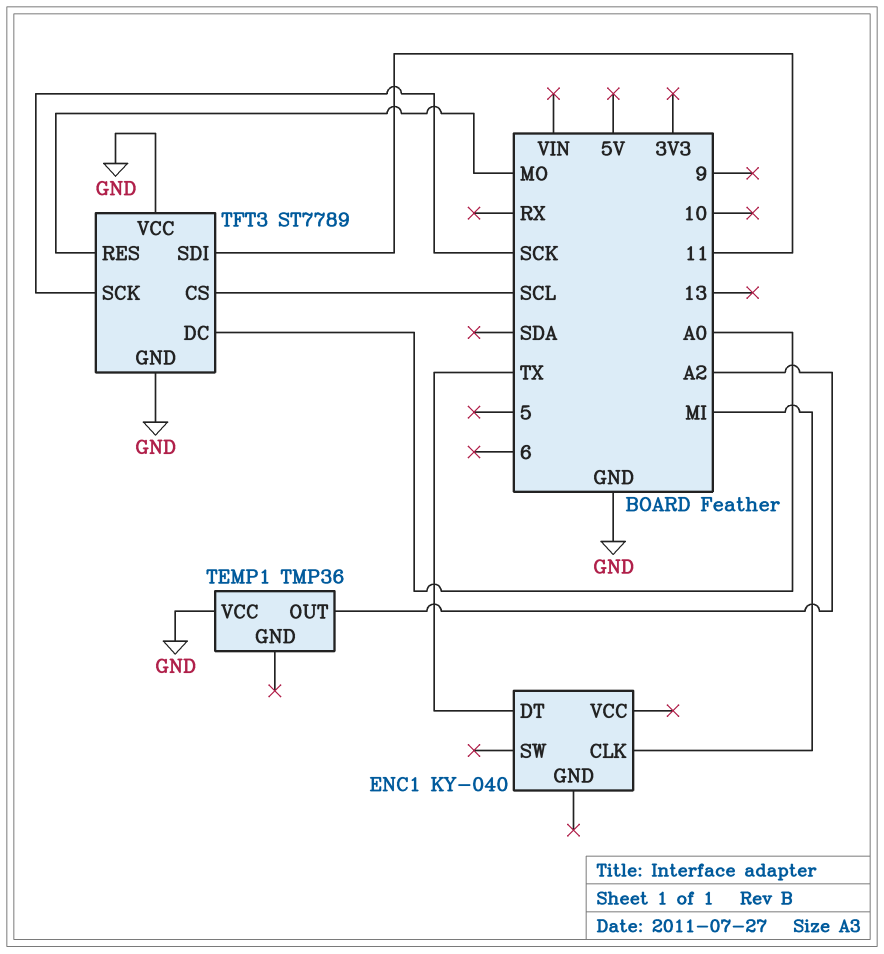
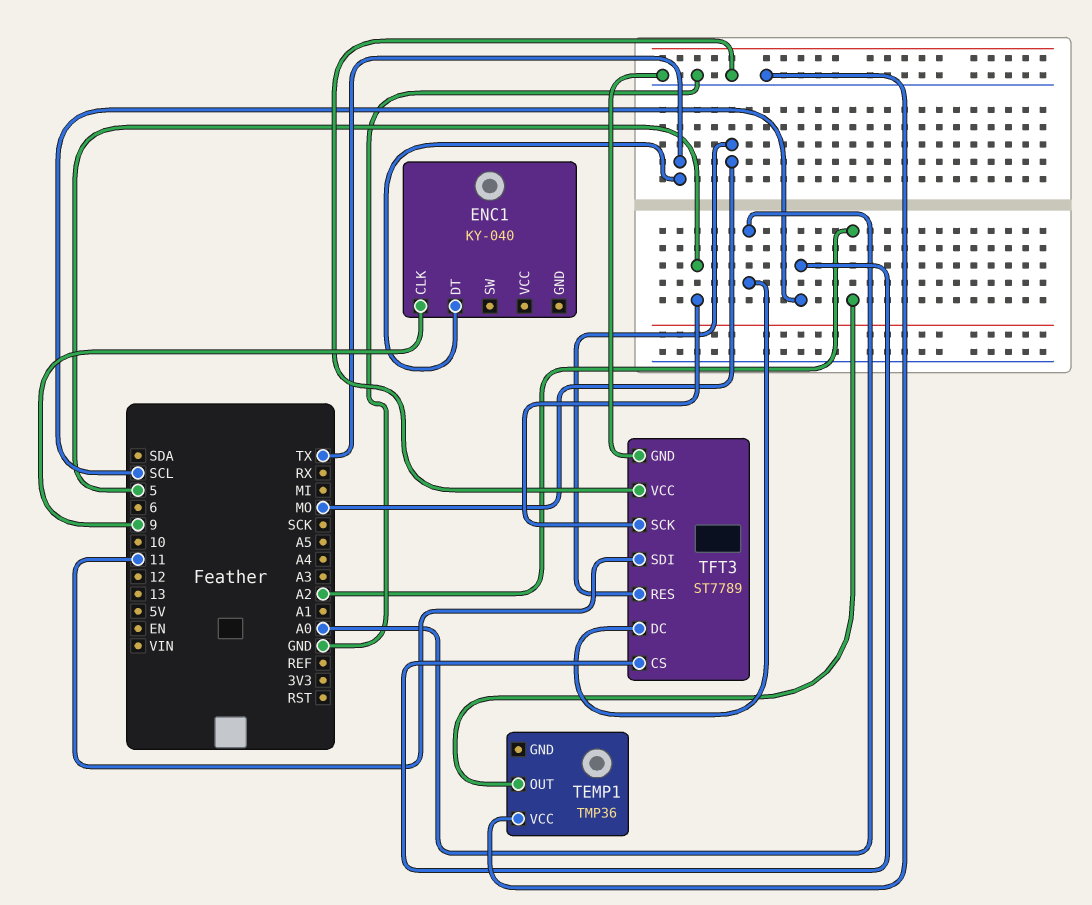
ENC1 pin CLK: MI -> 9
TFT3 pin SCK: SCK -> 5

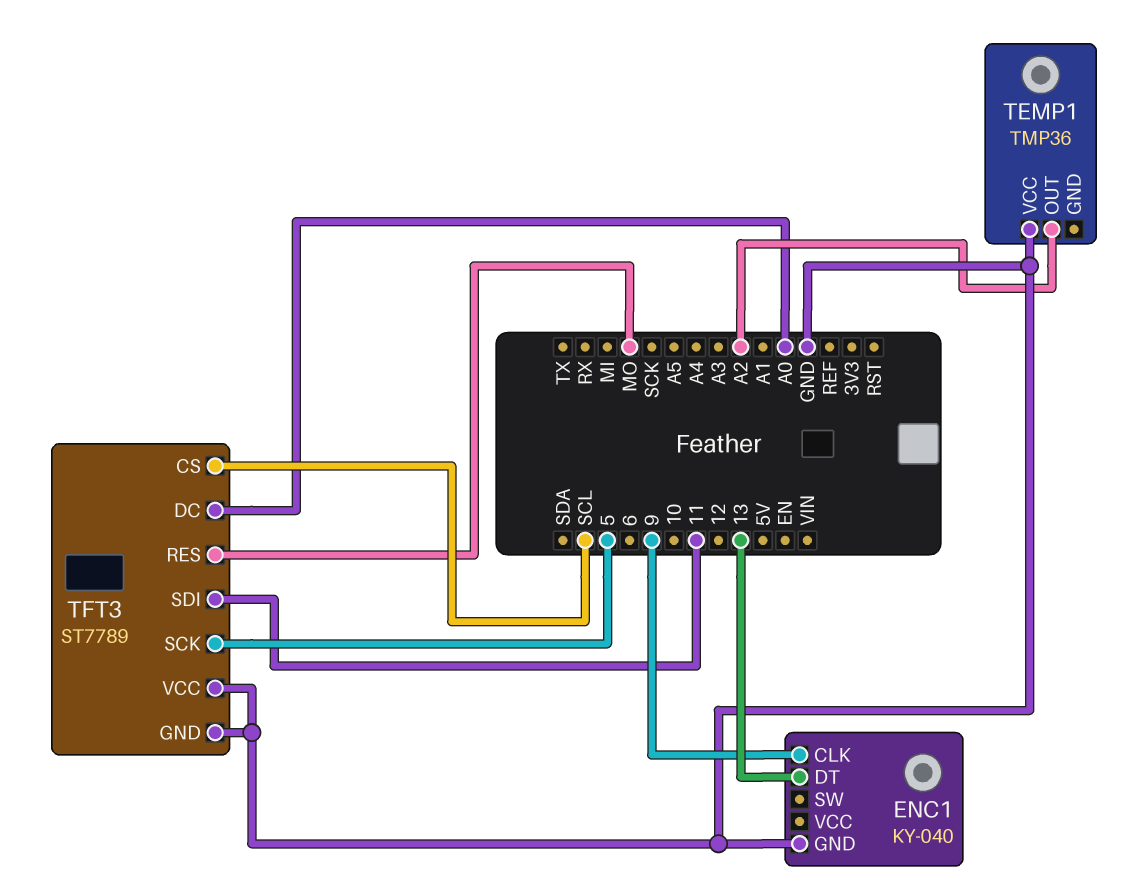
ENC1 pin DT: TX -> 13
ENC1 pin GND: none -> GND

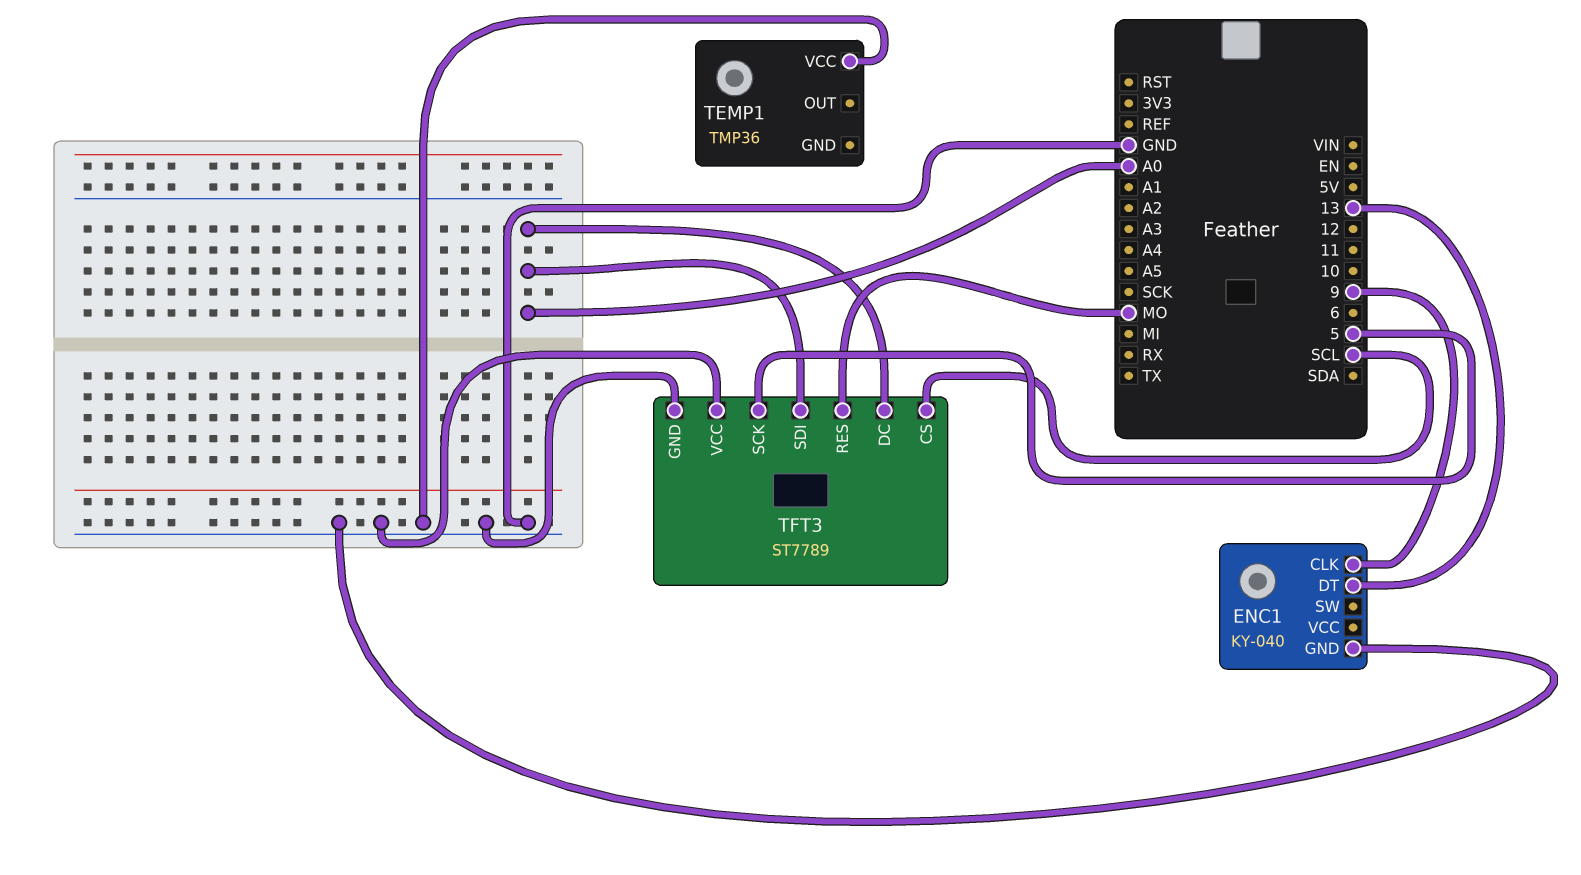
TEMP1 pin OUT: A2 -> none
TFT3 pin SDI: 11 -> A0

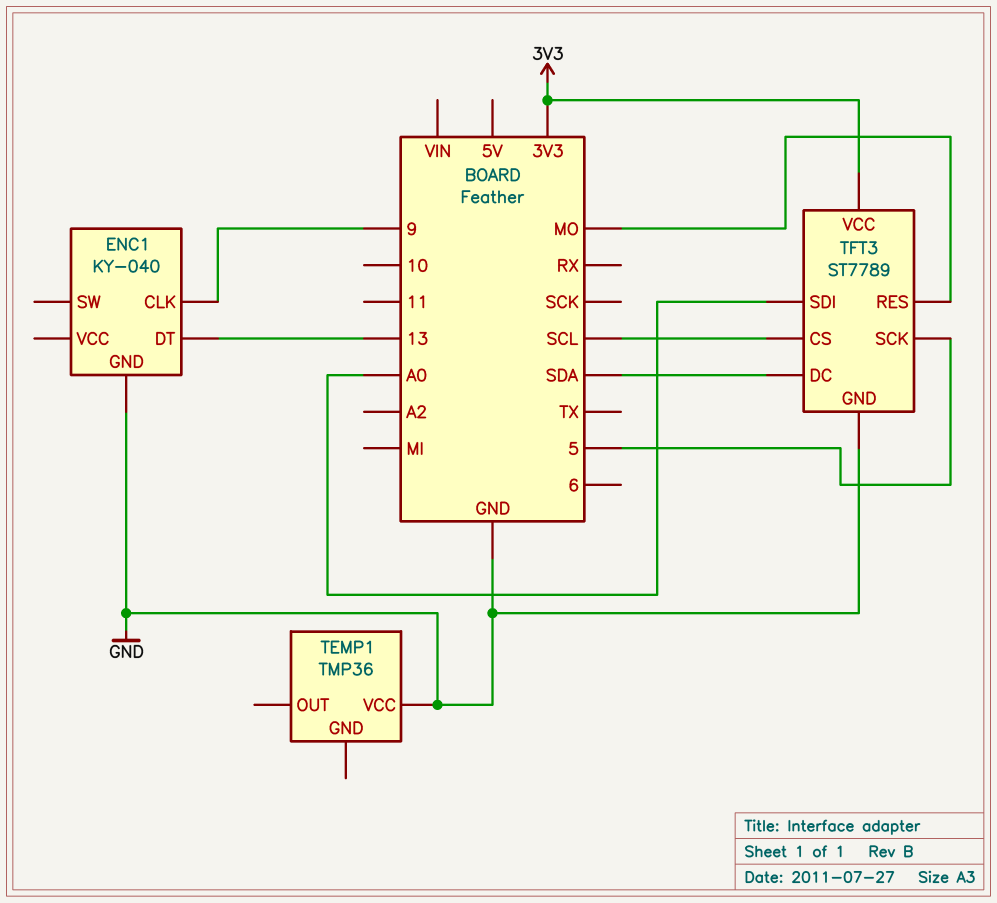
TFT3 pin DC: A0 -> SDA
TFT3 pin VCC: GND -> 3V3

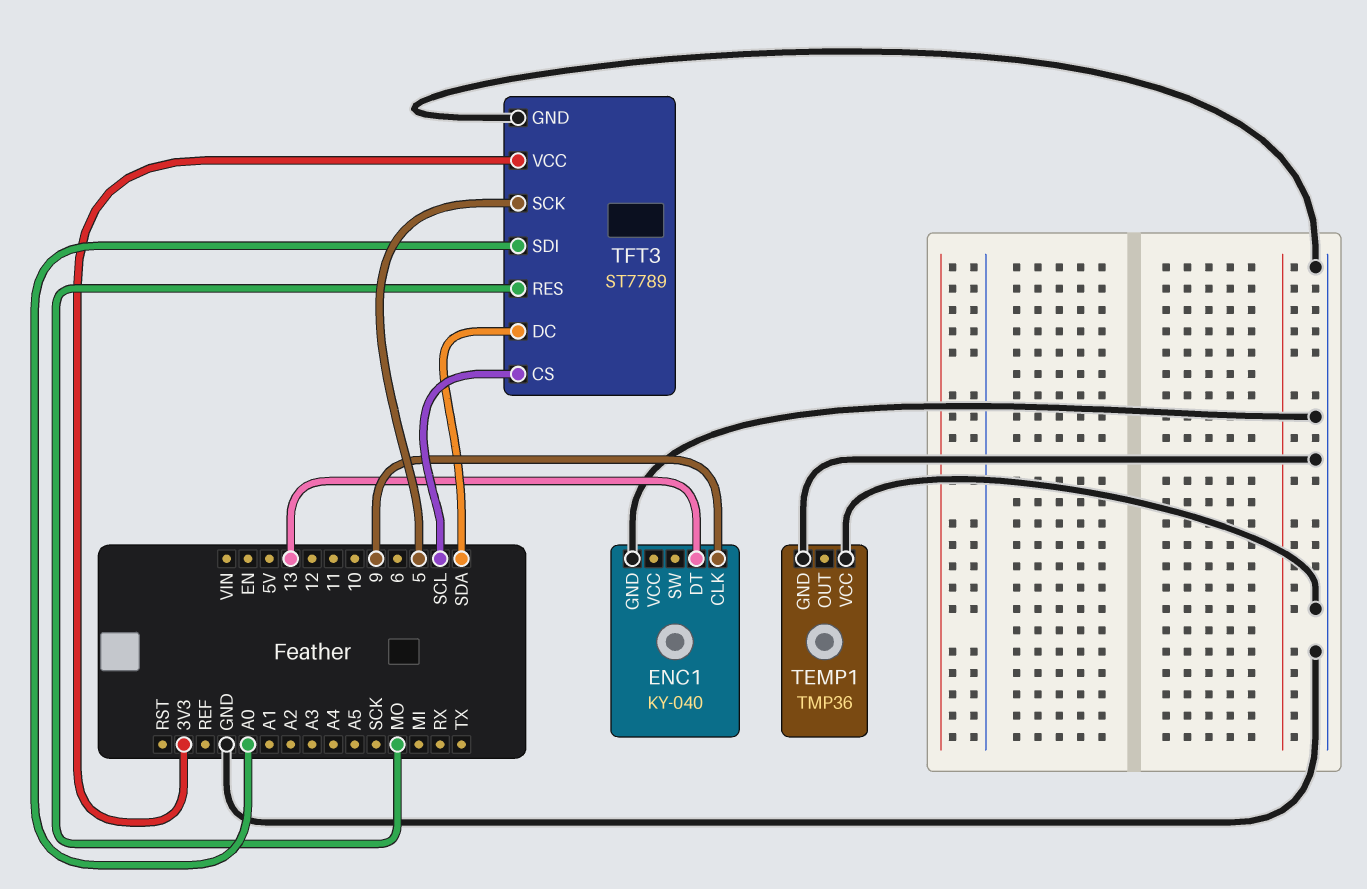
TEMP1 pin GND: none -> GND

